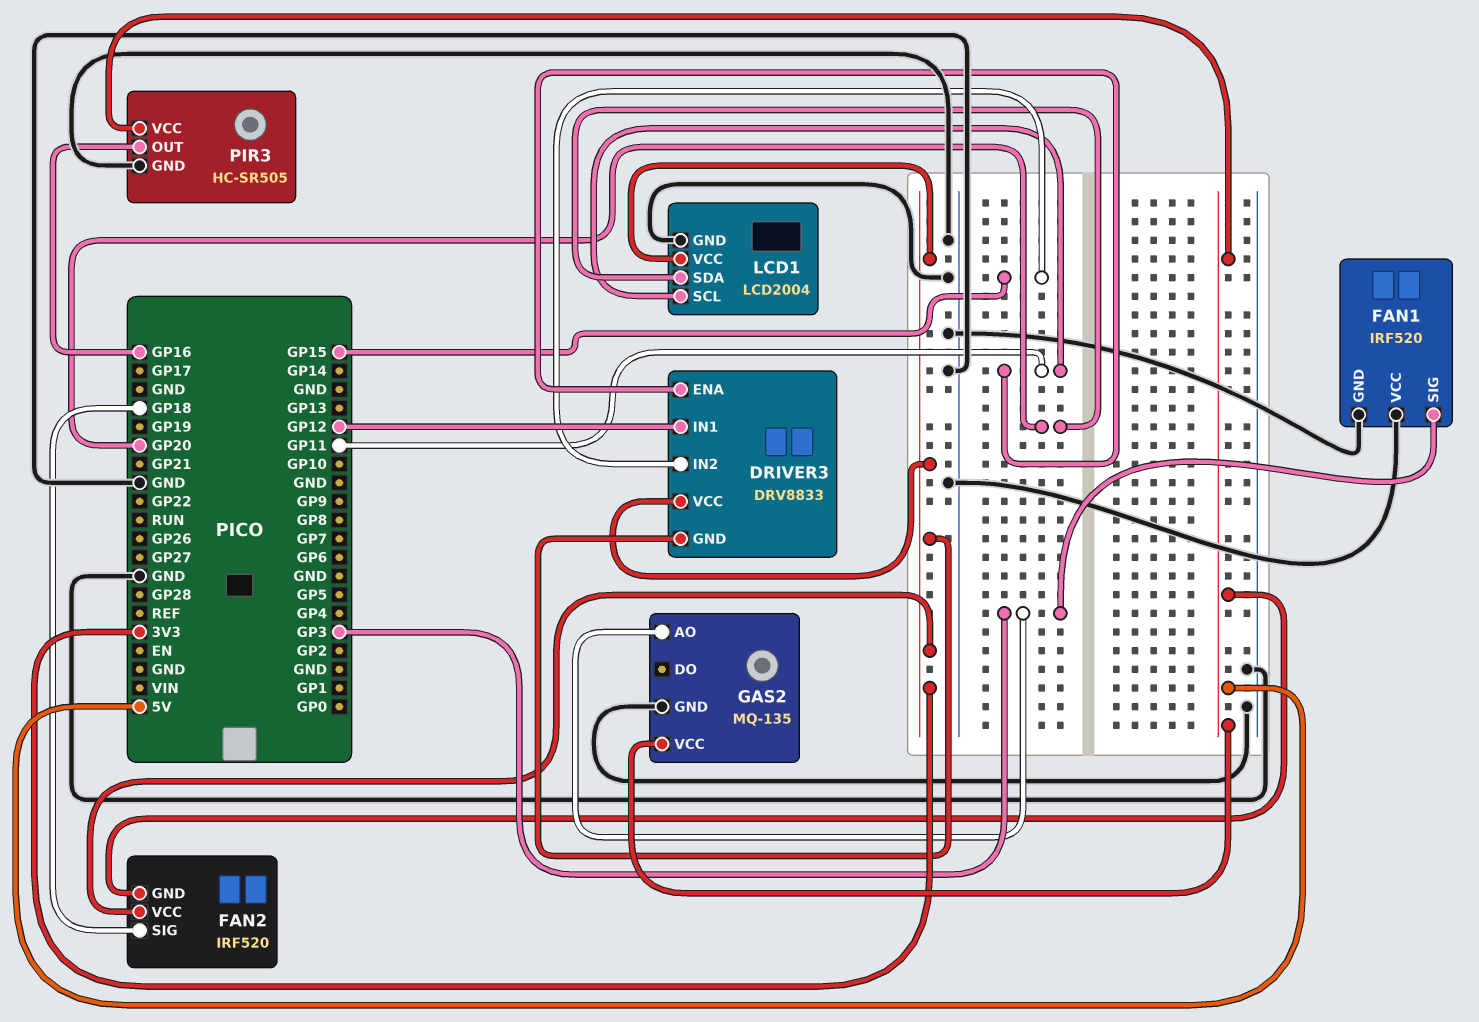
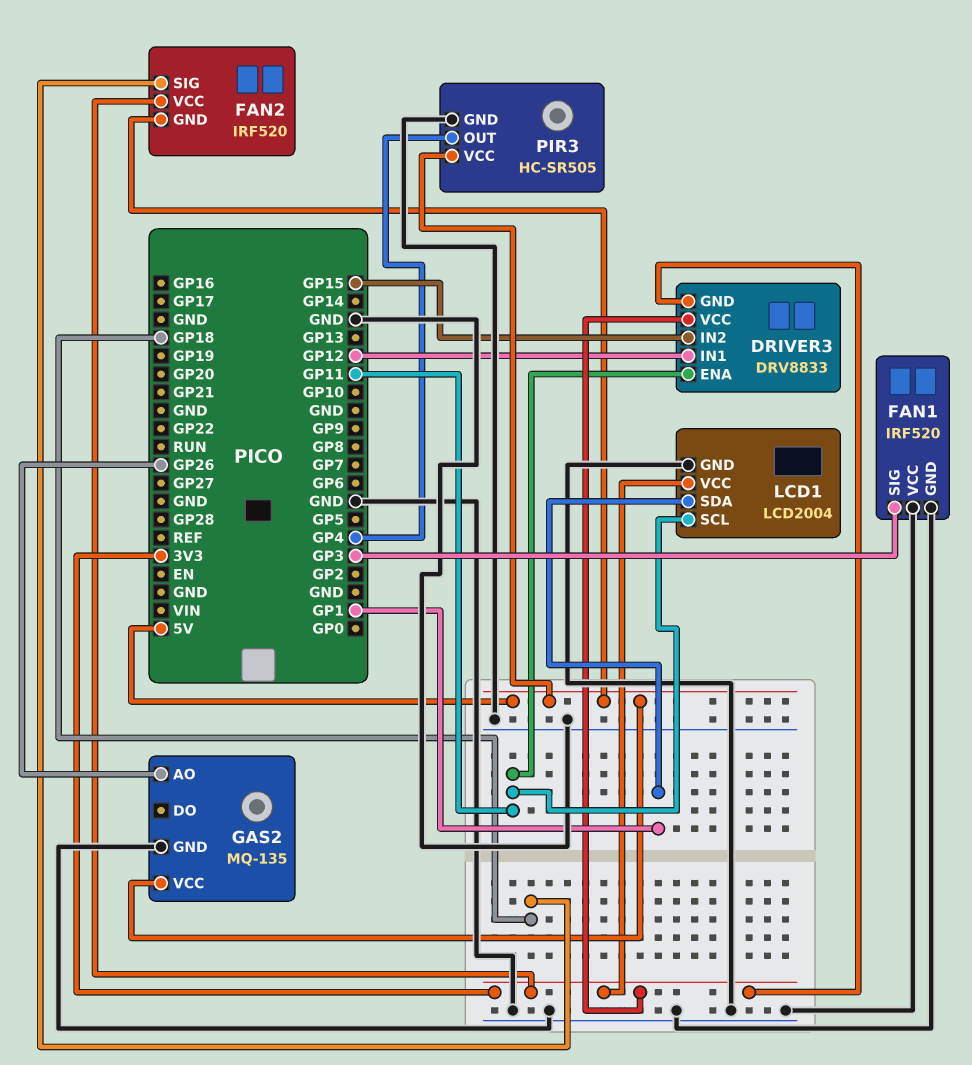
GAS2 pin AO: GP3 -> GP26
LCD1 pin SDA: GP20 -> GP1
PIR3 pin OUT: GP16 -> GP4

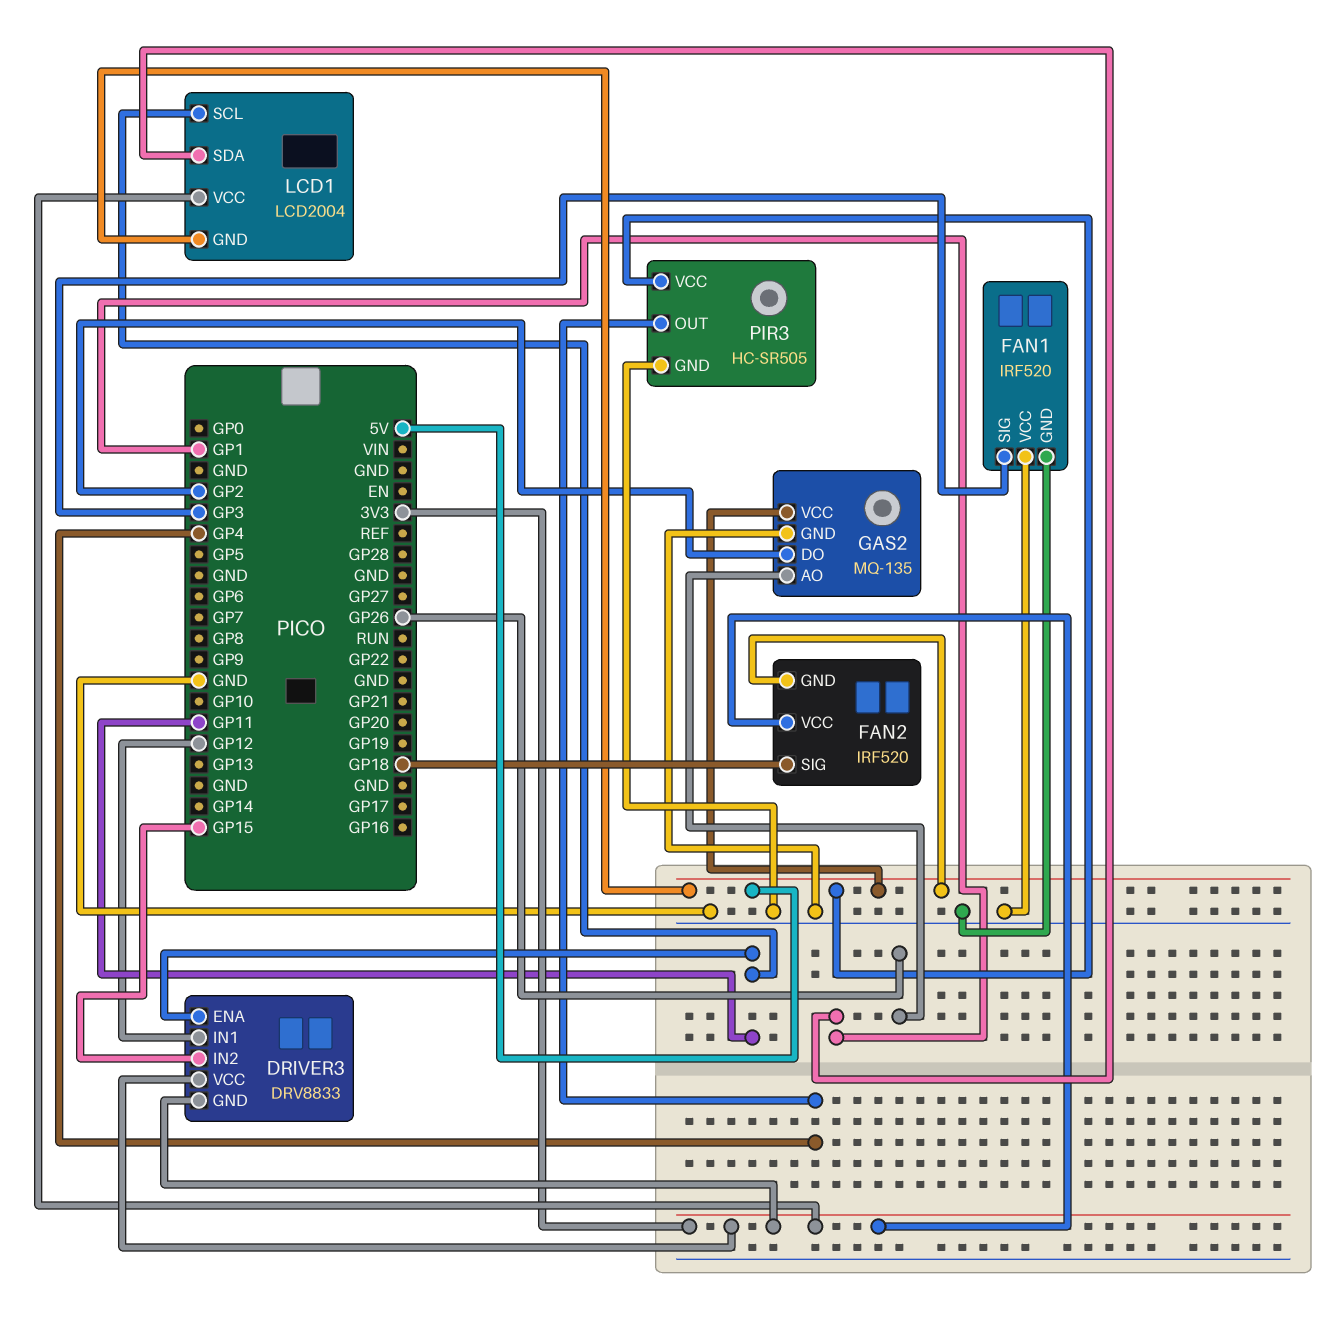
GAS2 pin DO: none -> GP2
LCD1 pin GND: GND -> 5V

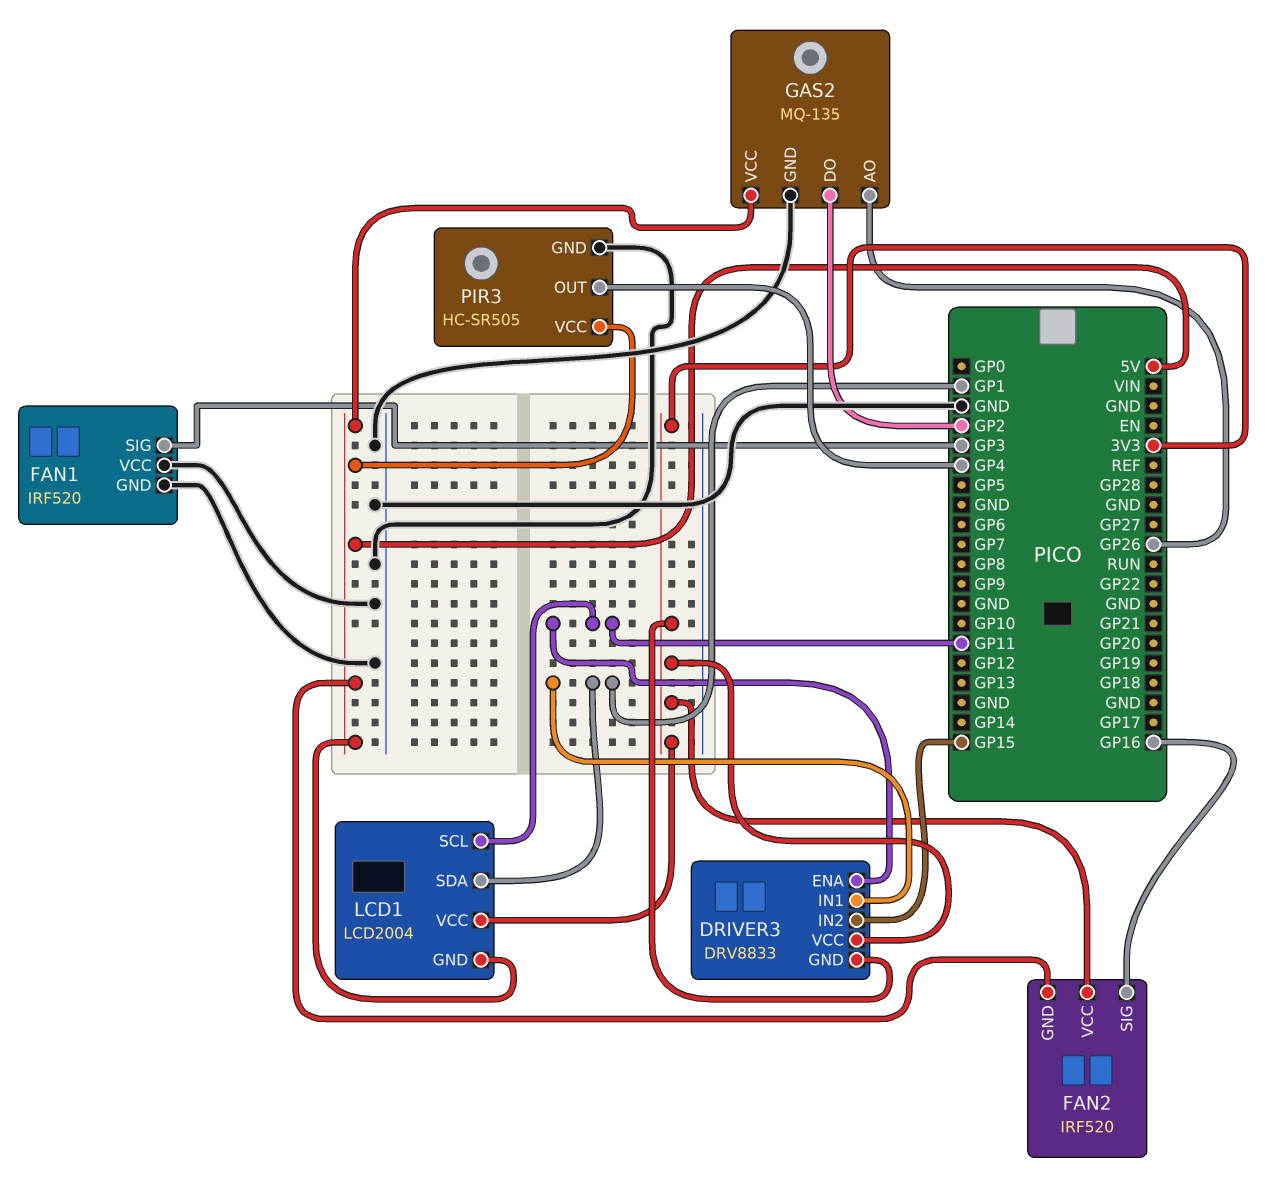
DRIVER3 pin IN1: GP12 -> GP1
FAN2 pin SIG: GP18 -> GP16

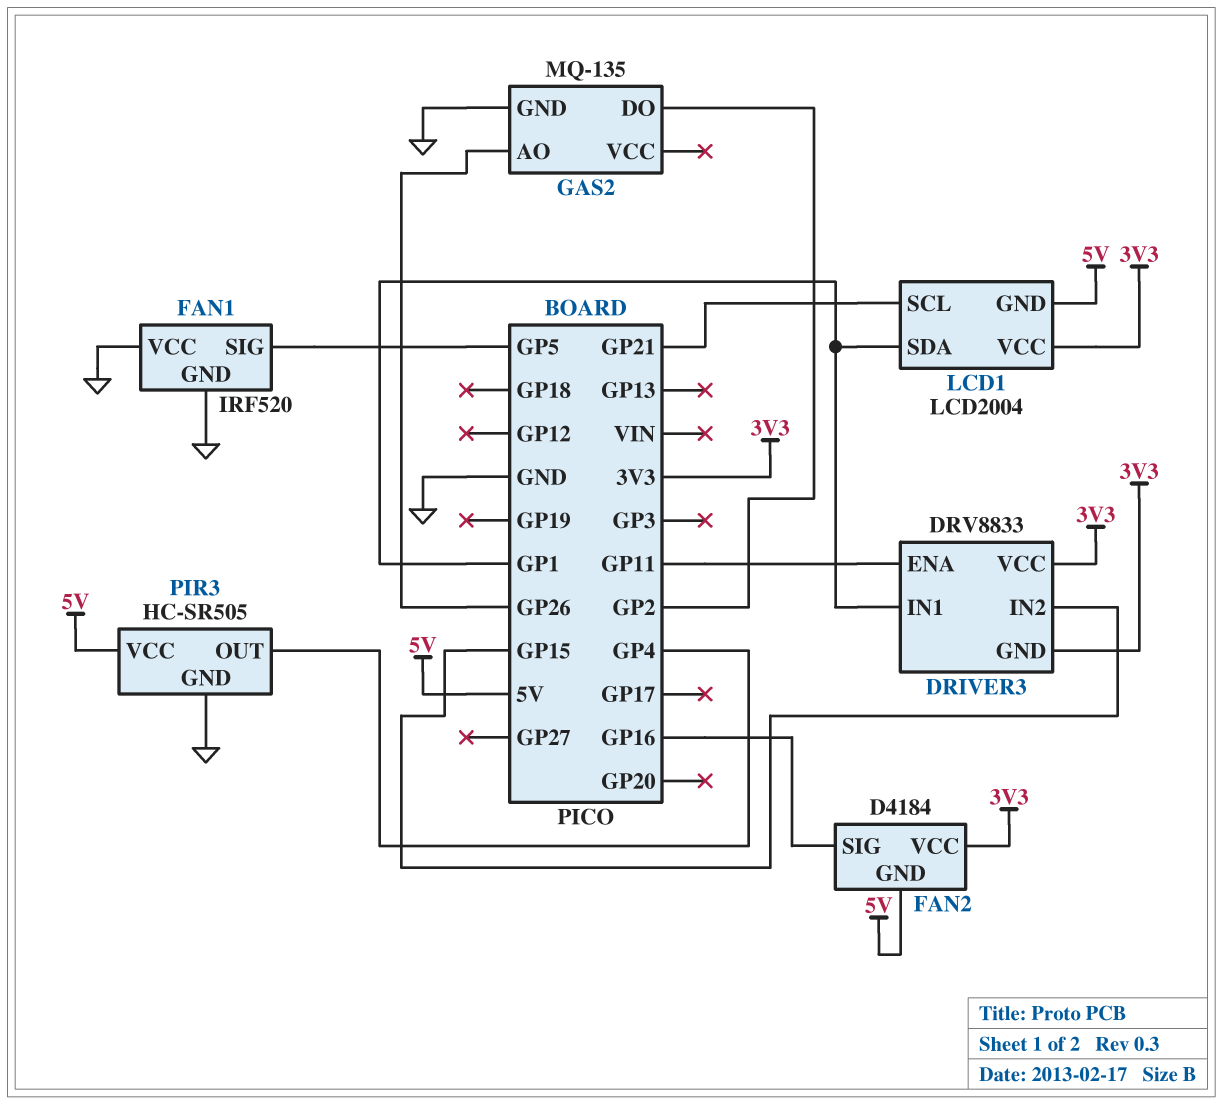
FAN1 pin SIG: GP3 -> GP5
FAN2: IRF520 -> D4184
GAS2 pin VCC: 5V -> none
LCD1 pin SCL: GP11 -> GP21

